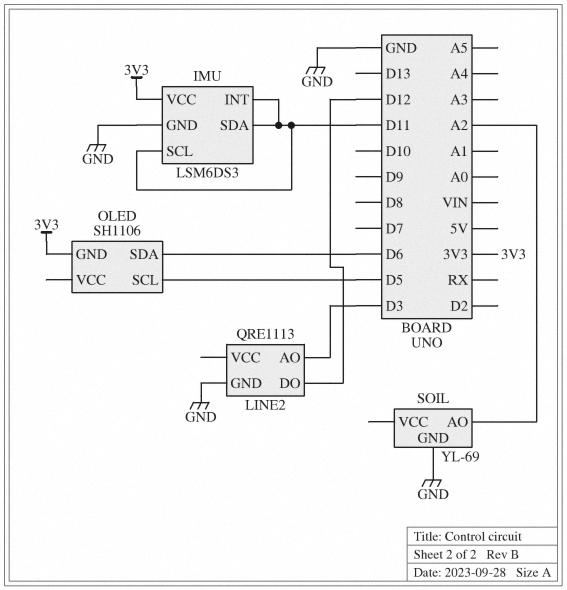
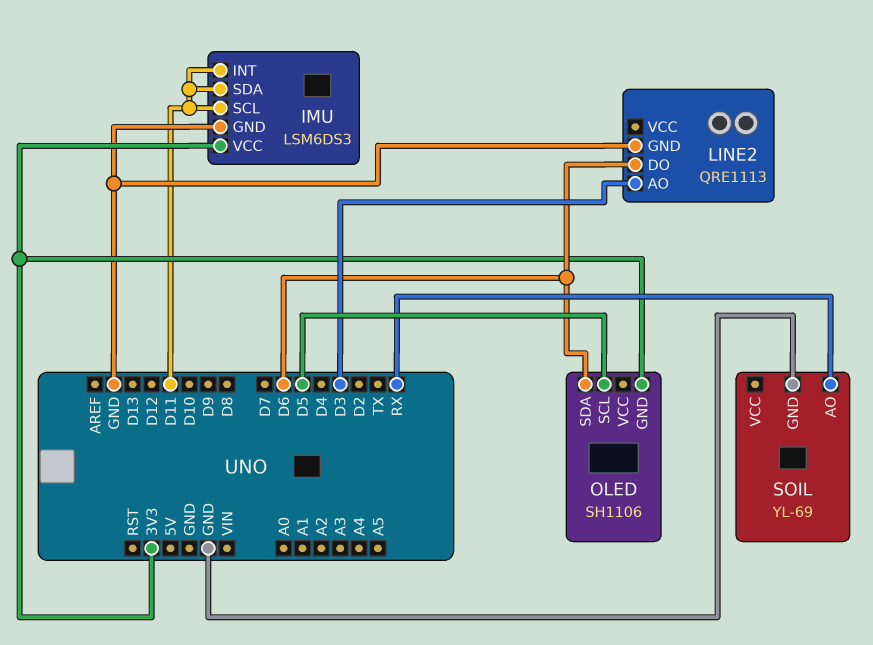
LINE2 pin DO: D12 -> D6
SOIL pin AO: A2 -> RX

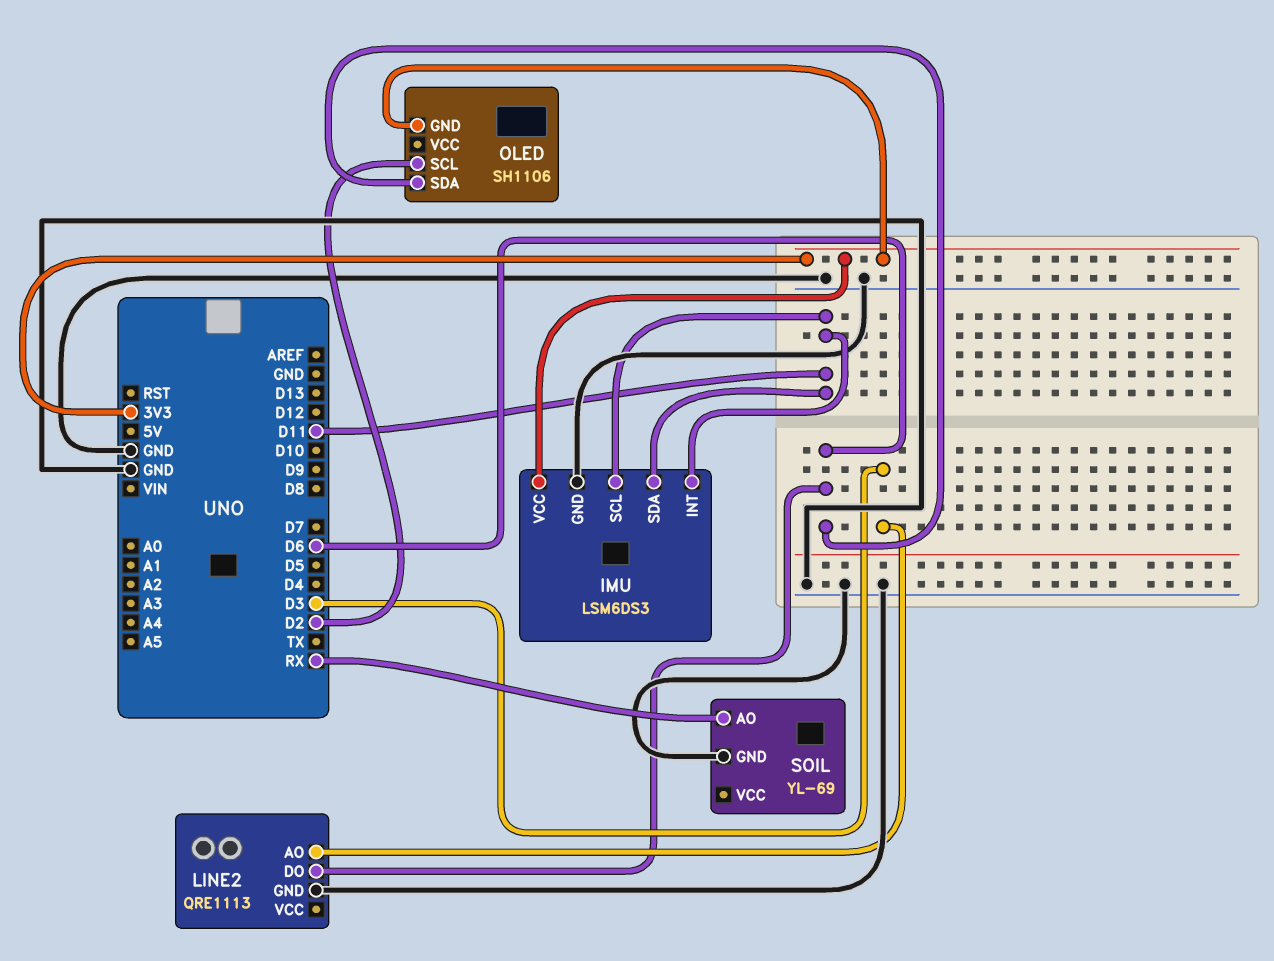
OLED pin SCL: D5 -> D2

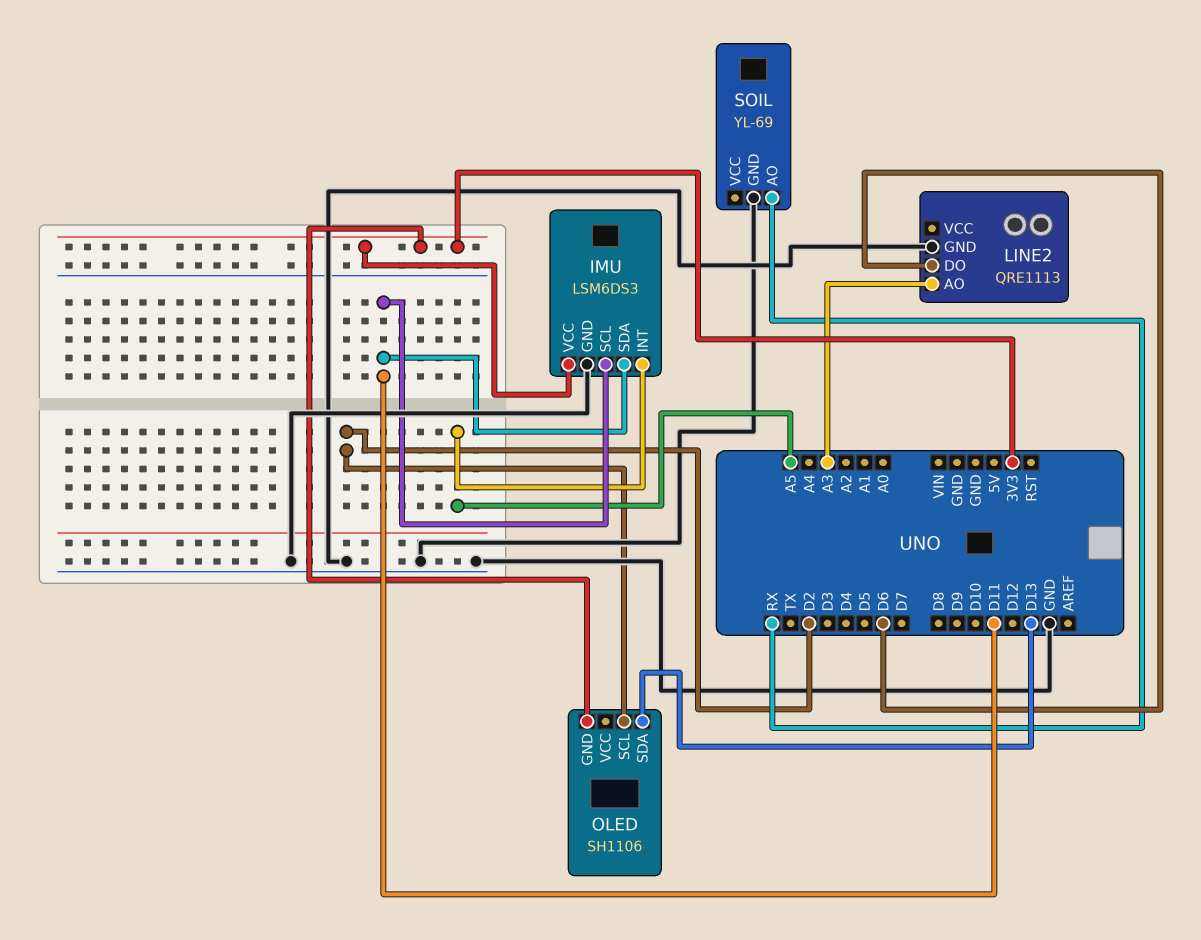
IMU pin INT: D11 -> A5
LINE2 pin AO: D3 -> A3
OLED pin SDA: D6 -> D13

